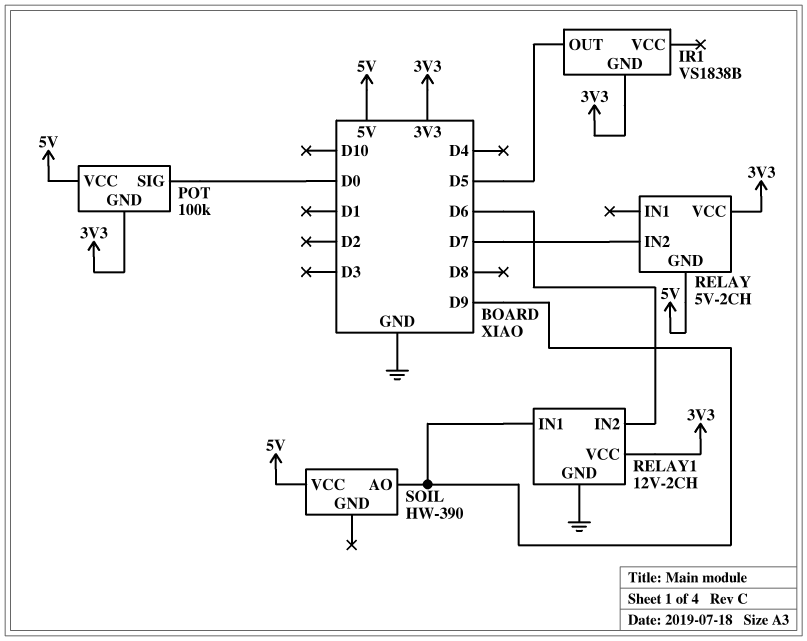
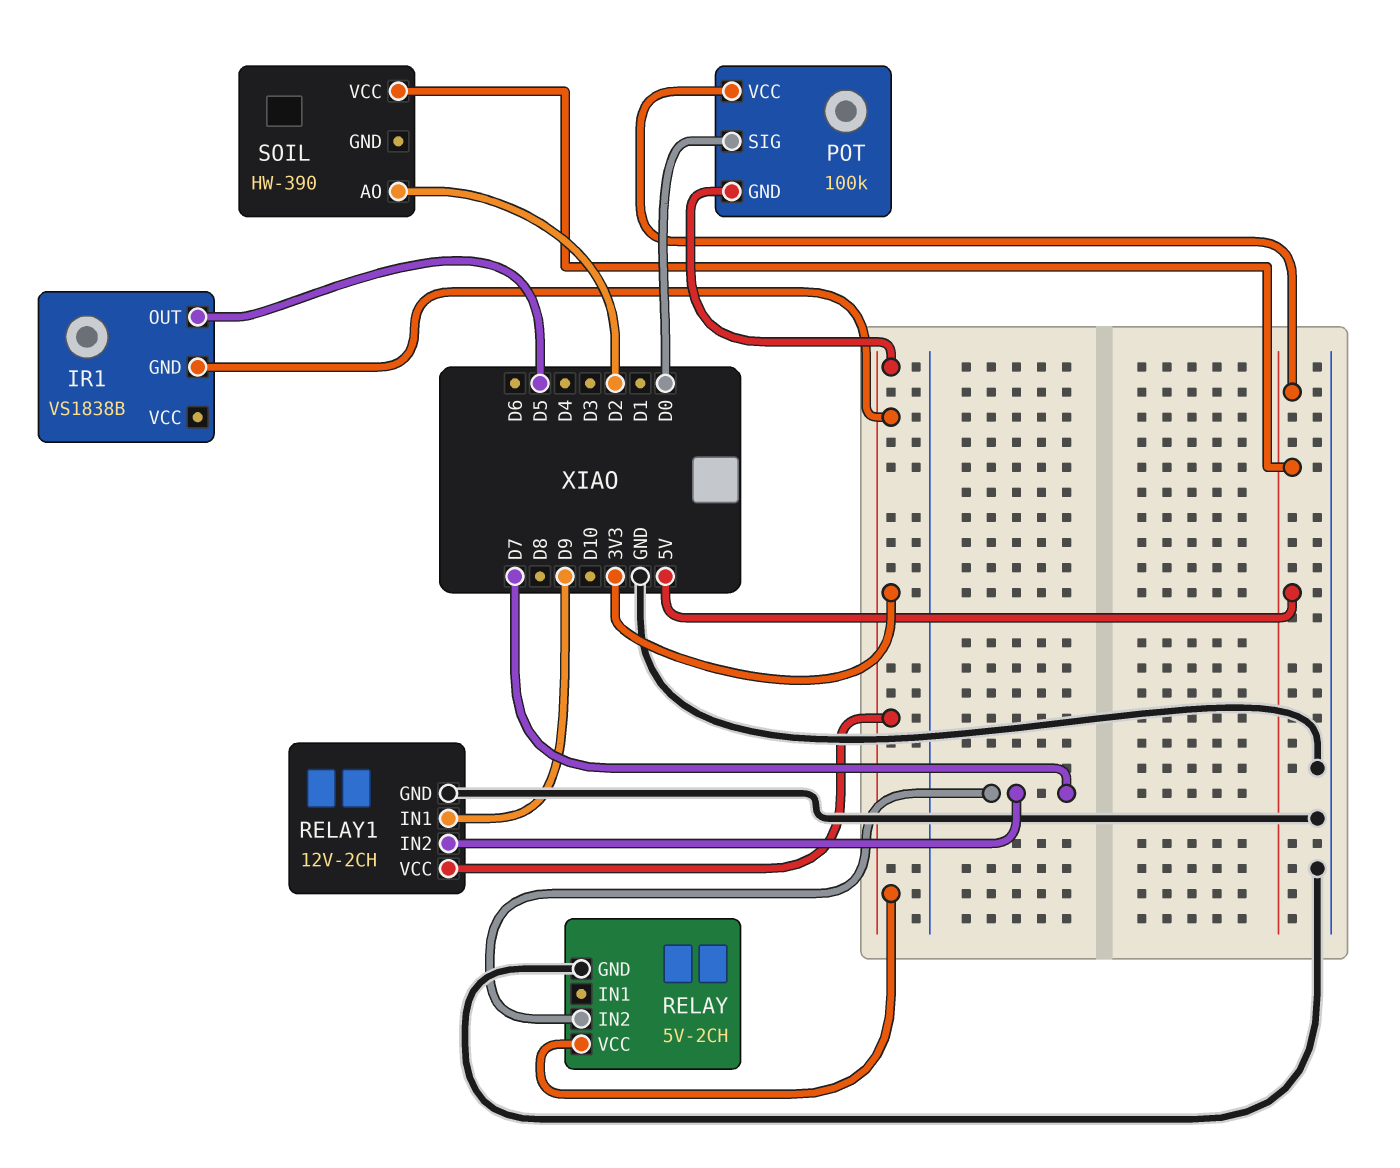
RELAY pin GND: 5V -> GND
RELAY1 pin IN2: D6 -> D7
SOIL pin AO: D9 -> D2

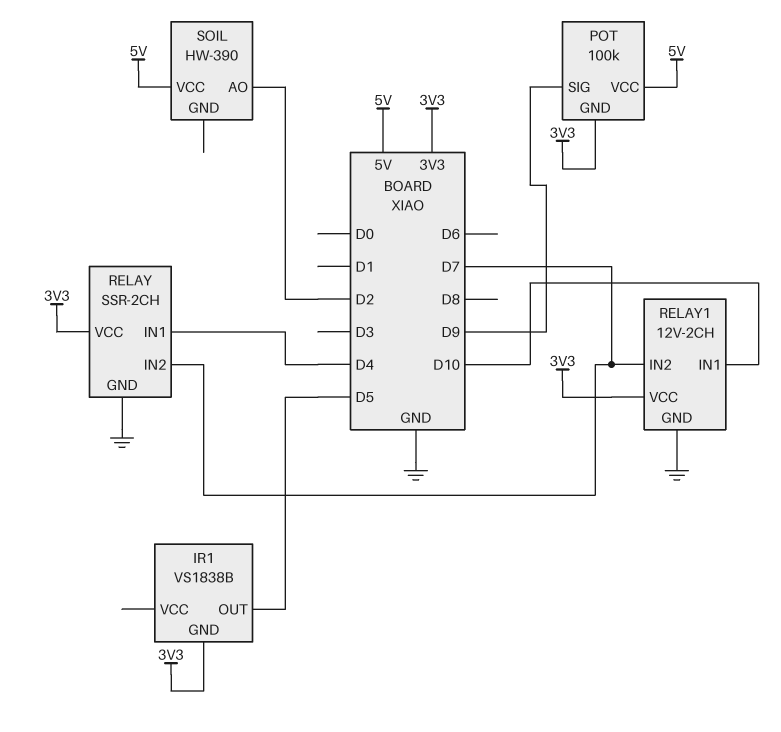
POT pin SIG: D0 -> D9
RELAY: 5V-2CH -> SSR-2CH
RELAY pin IN1: none -> D4
RELAY1 pin IN1: D9 -> D10

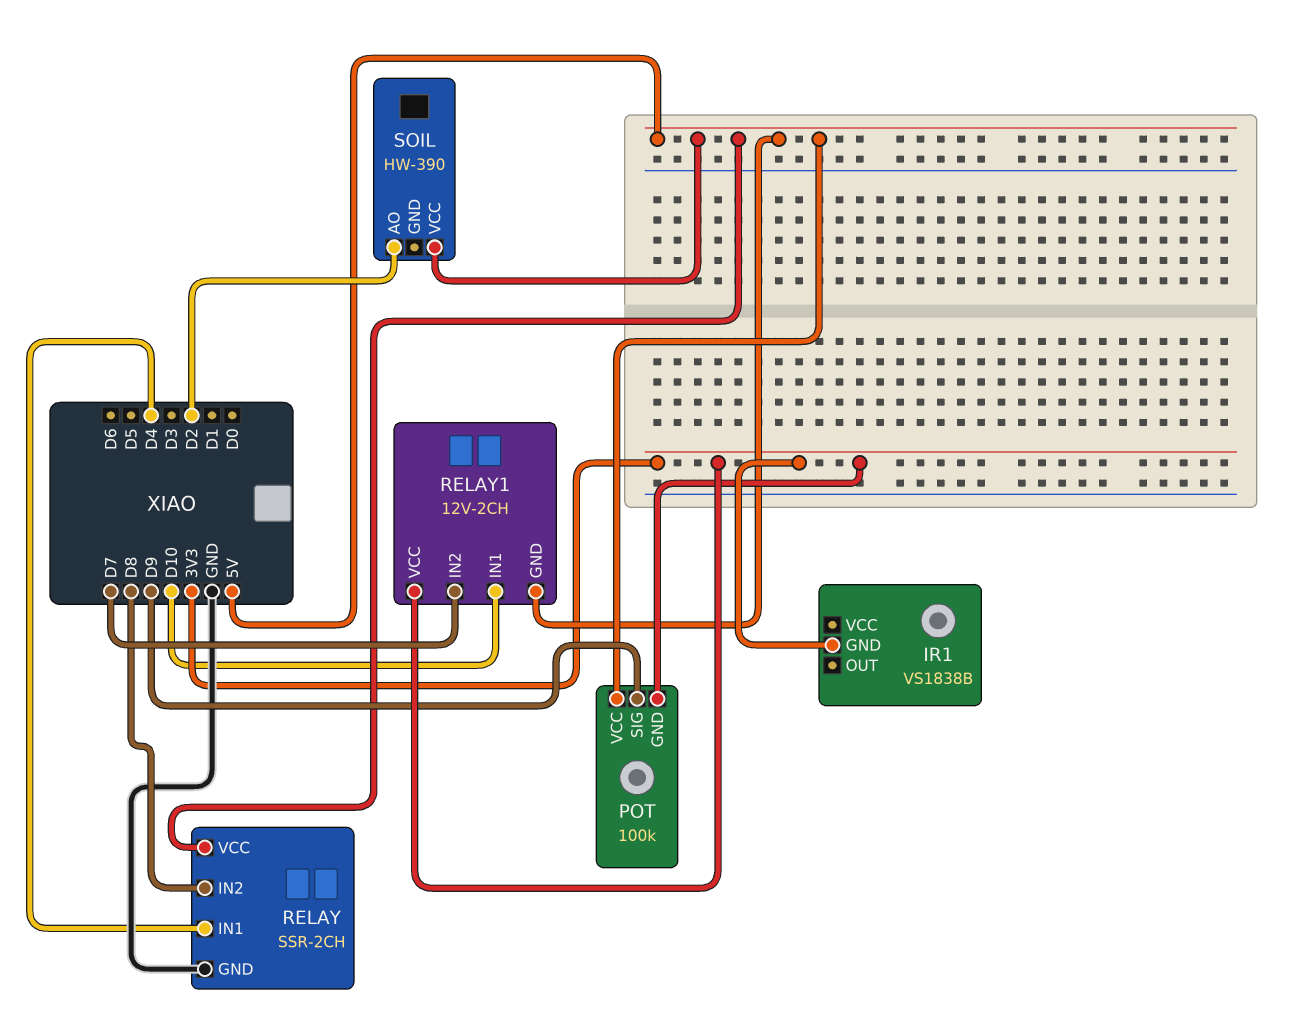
IR1 pin OUT: D5 -> none
RELAY pin IN2: D7 -> D8
RELAY pin VCC: 3V3 -> 5V
RELAY1 pin GND: GND -> 5V

